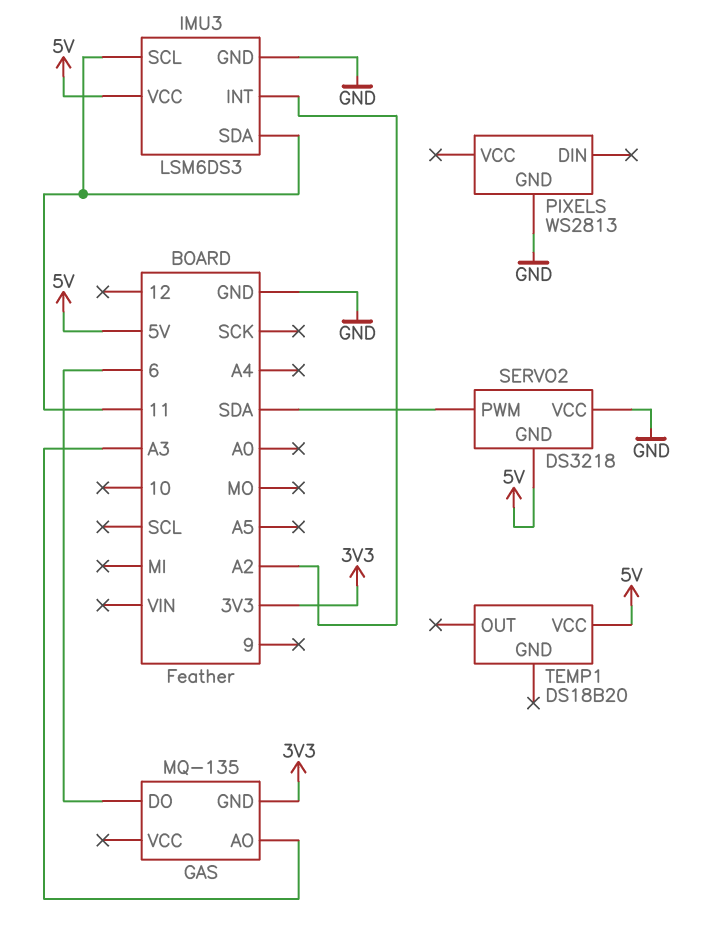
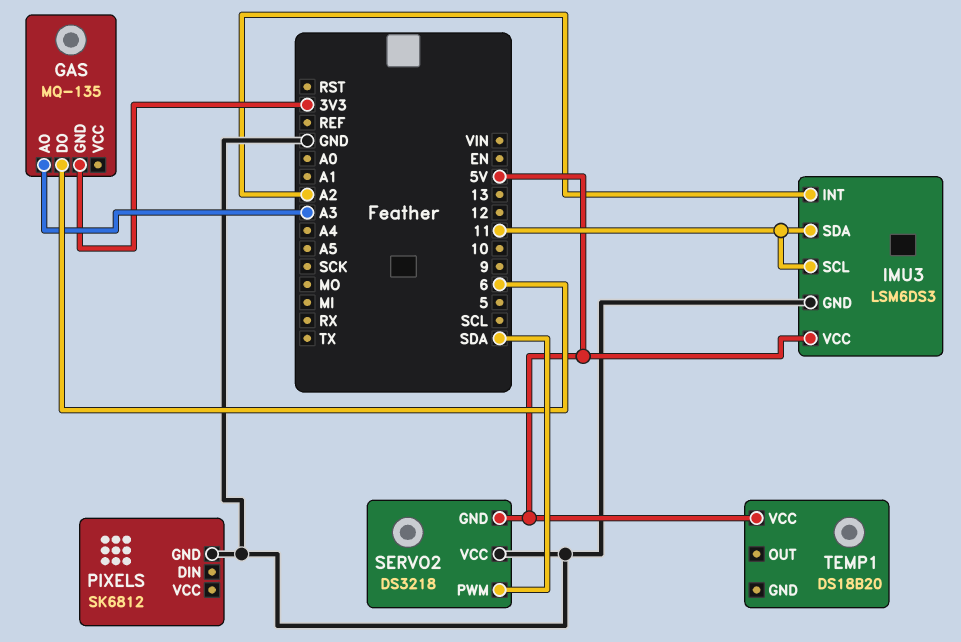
PIXELS: WS2813 -> SK6812

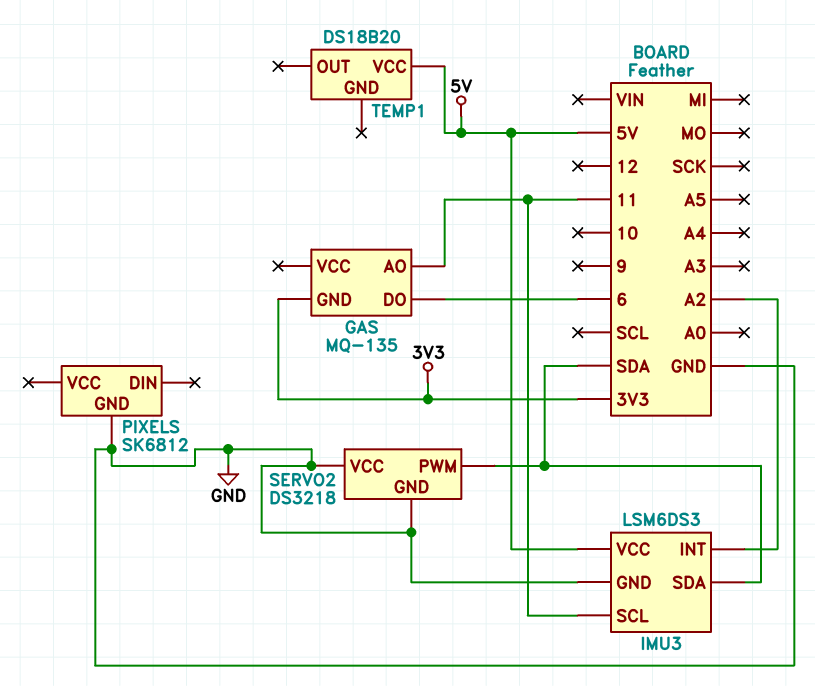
GAS pin AO: A3 -> 11
IMU3 pin SDA: 11 -> SDA
SERVO2 pin GND: 5V -> GND

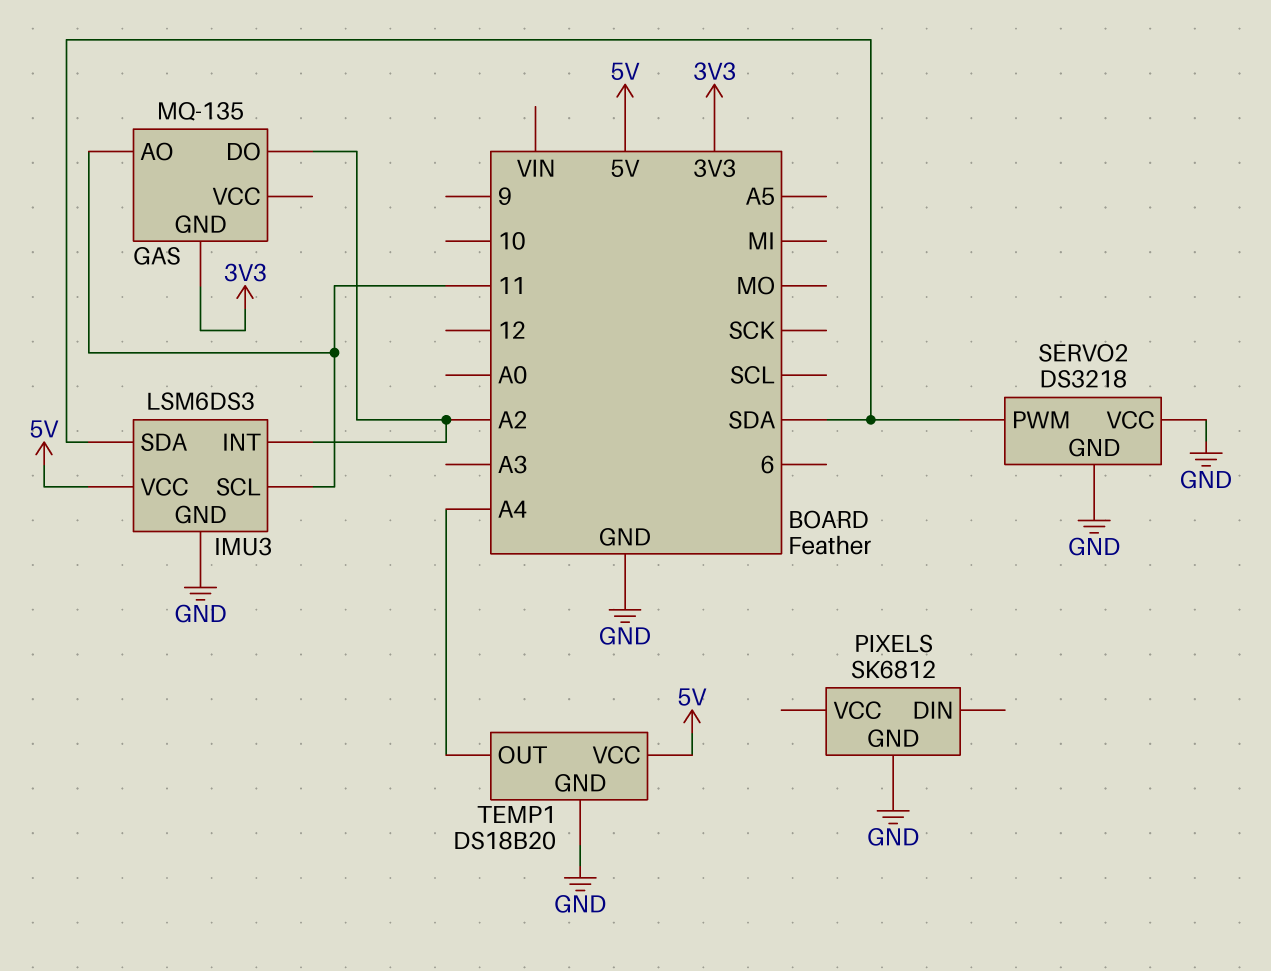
GAS pin DO: 6 -> A2
TEMP1 pin GND: none -> GND
TEMP1 pin OUT: none -> A4

